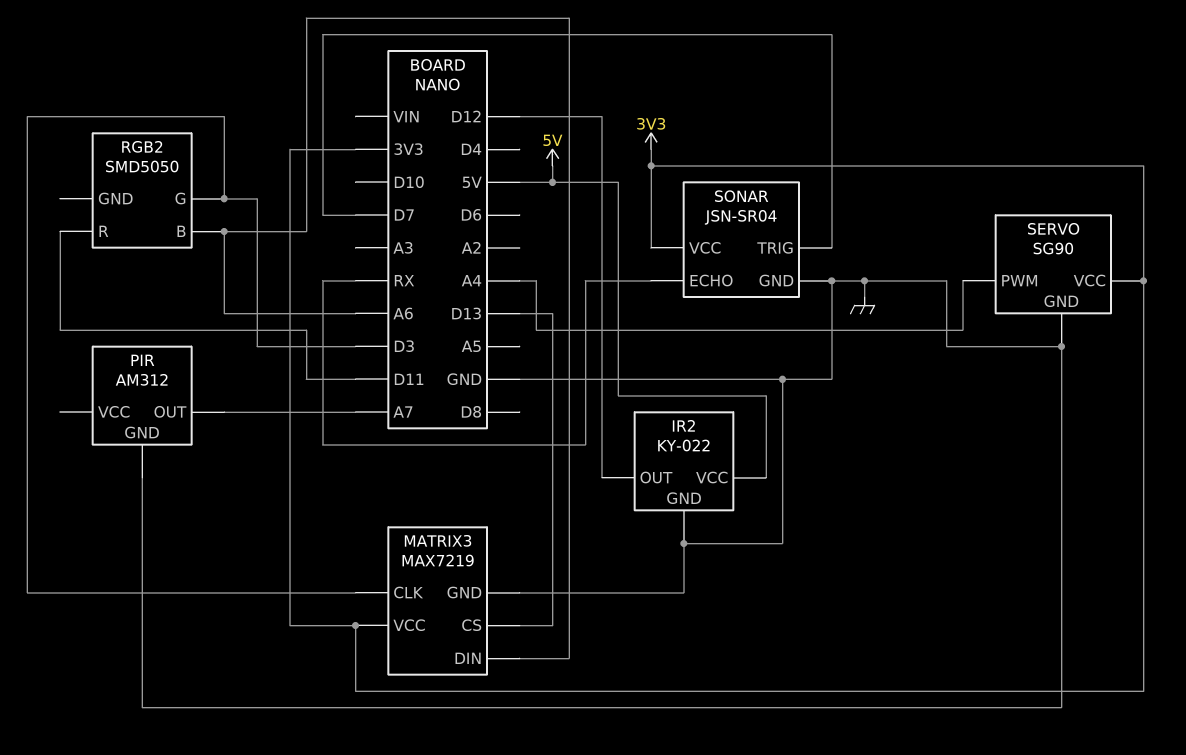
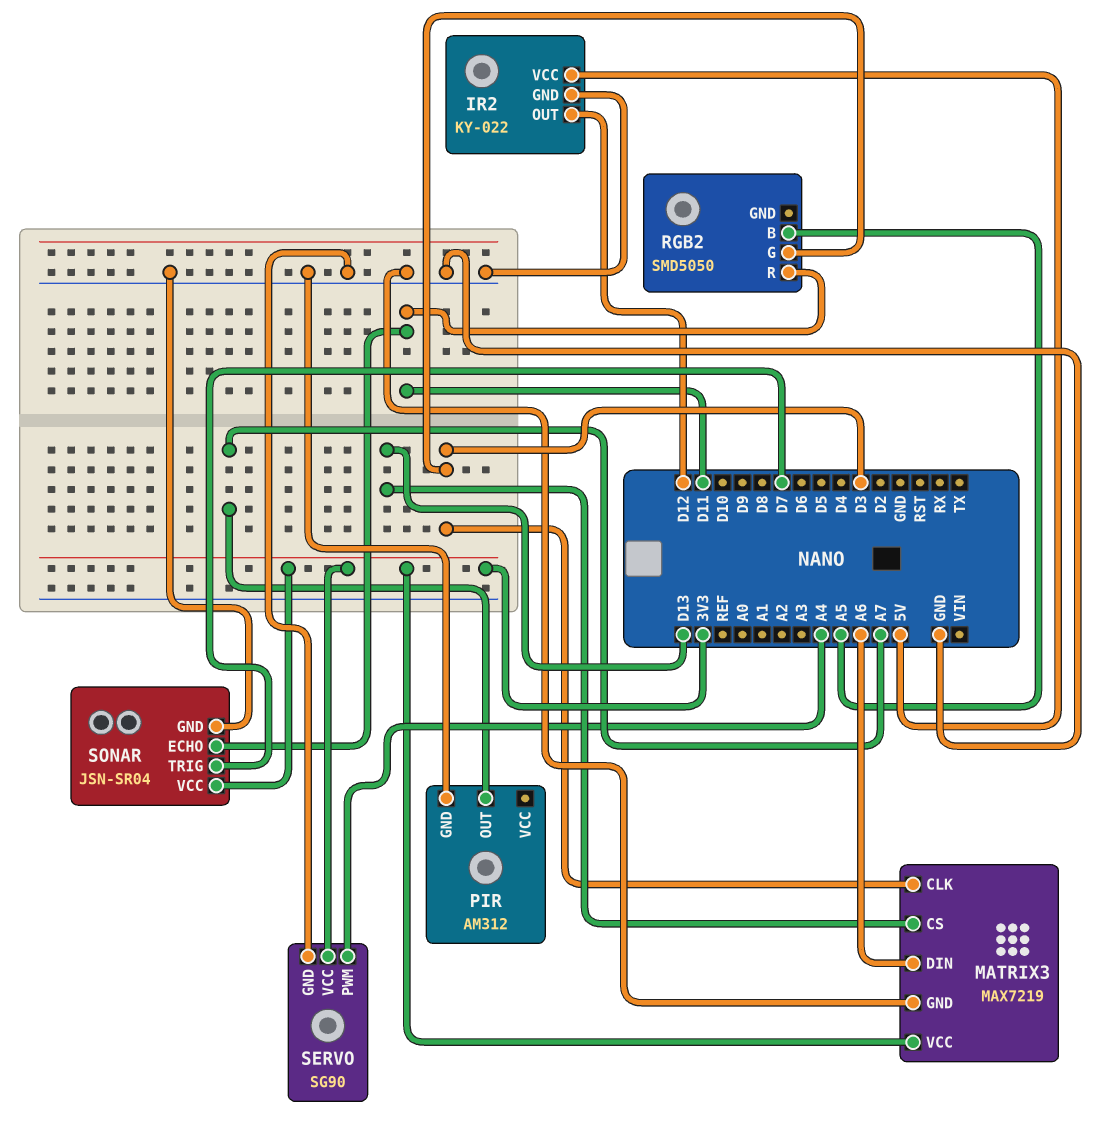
RGB2 pin B: A6 -> A5
SONAR pin ECHO: RX -> D11

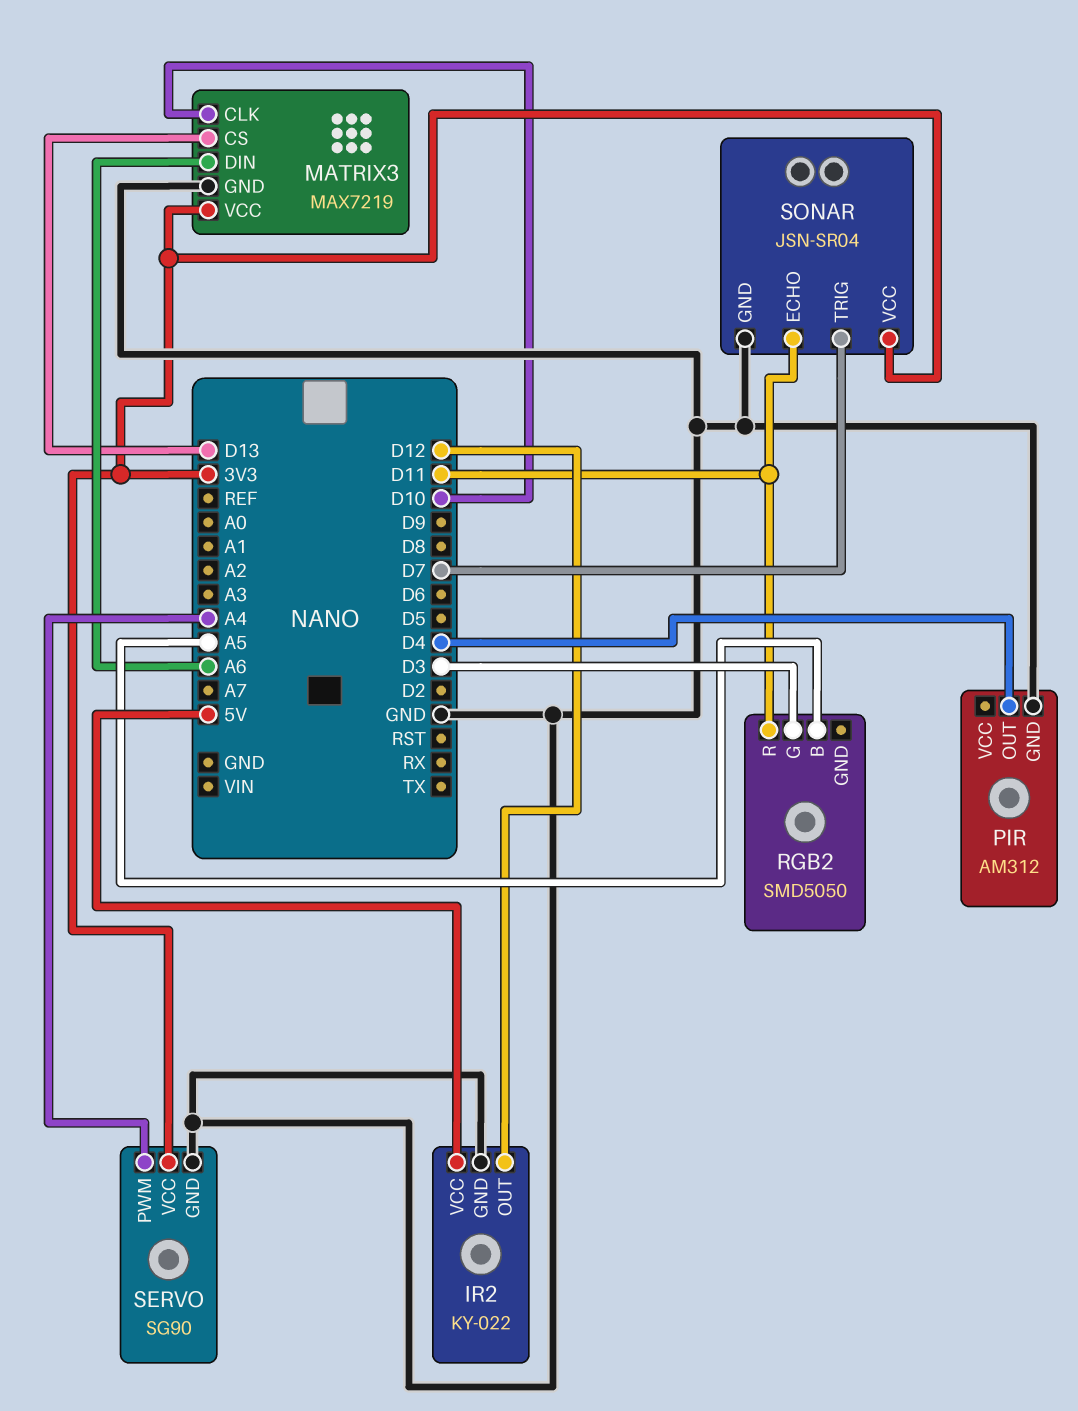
MATRIX3 pin CLK: D3 -> D10
PIR pin OUT: A7 -> D4

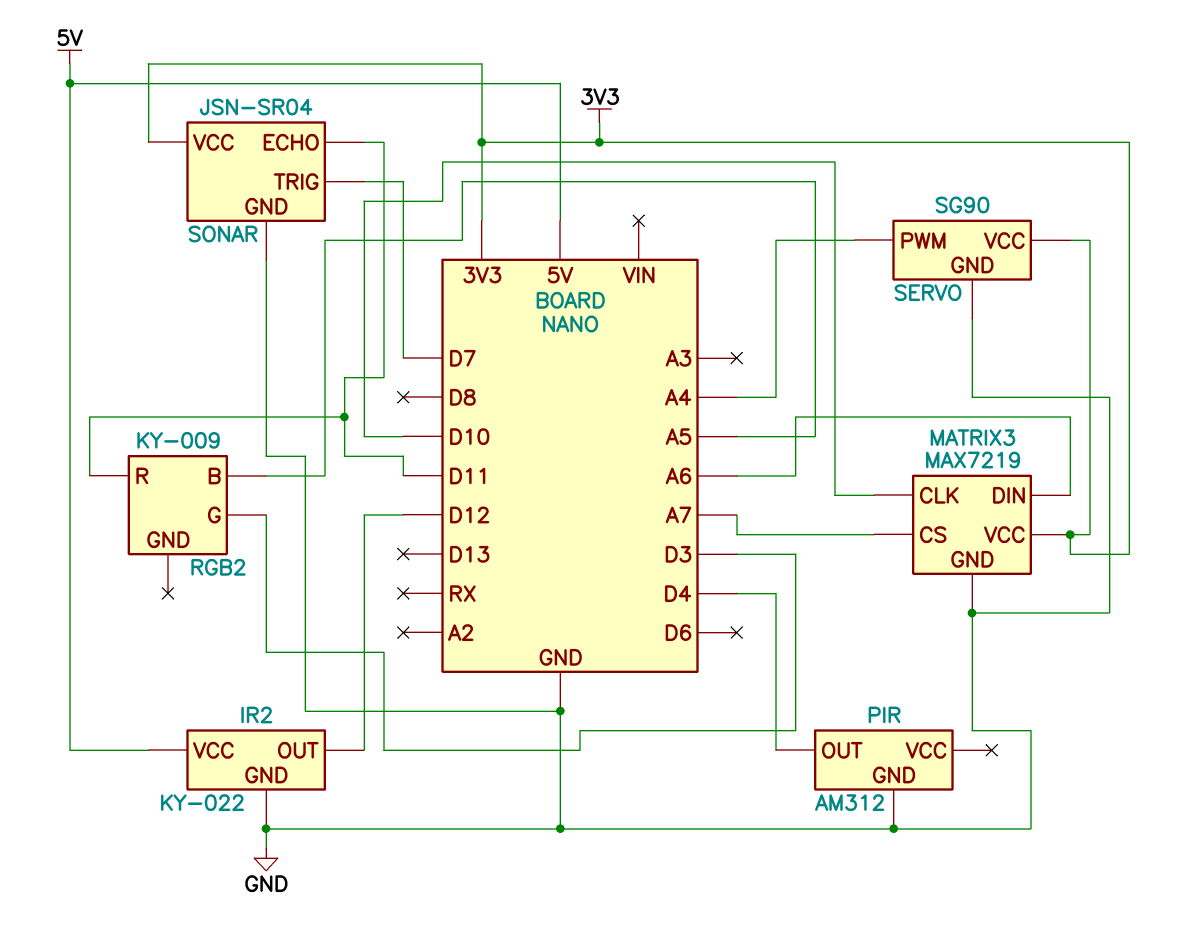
MATRIX3 pin CS: D13 -> A7
RGB2: SMD5050 -> KY-009

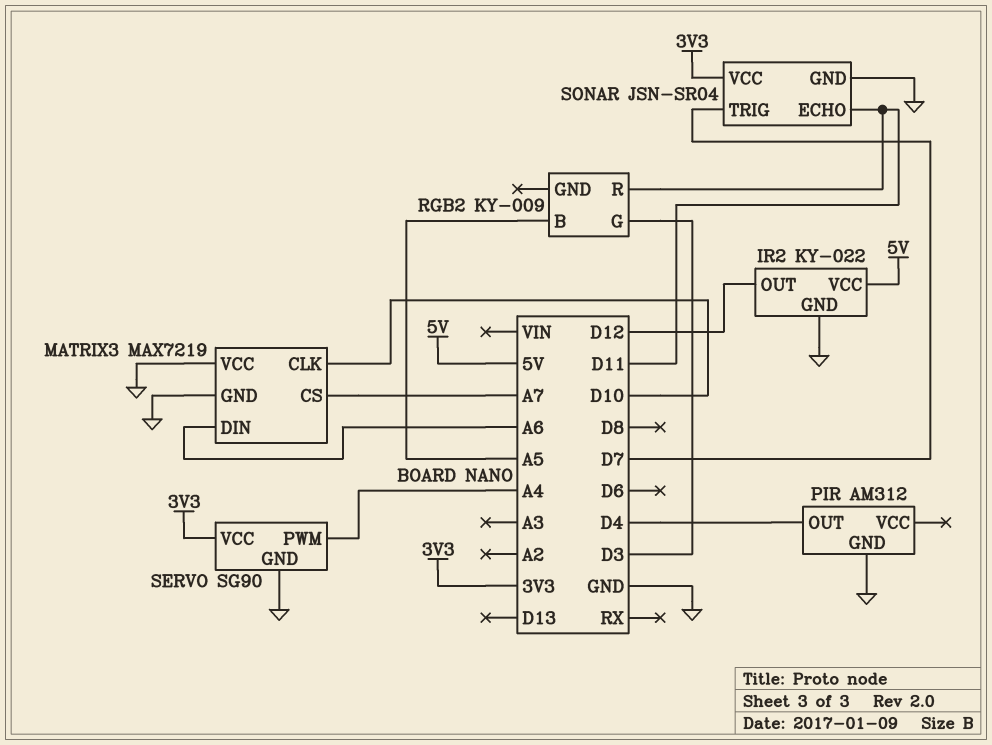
MATRIX3 pin VCC: 3V3 -> GND

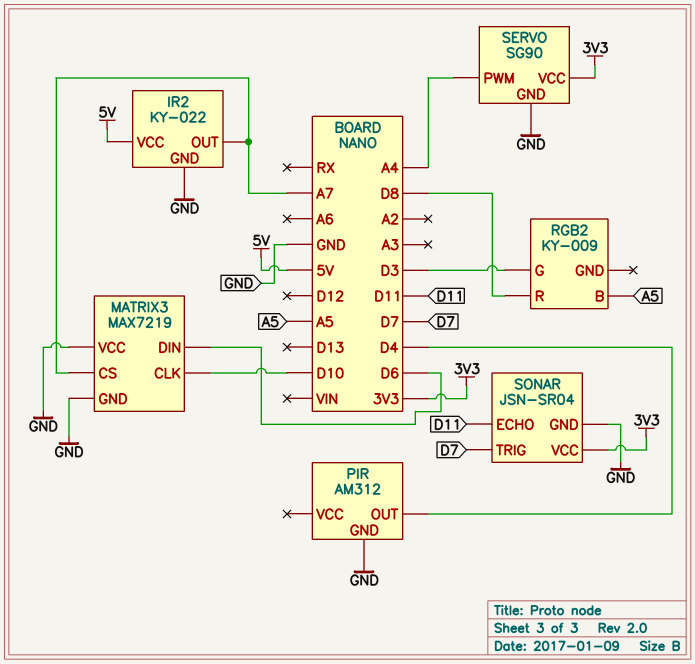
IR2 pin OUT: D12 -> A7
MATRIX3 pin DIN: A6 -> D6
RGB2 pin R: D11 -> D8

